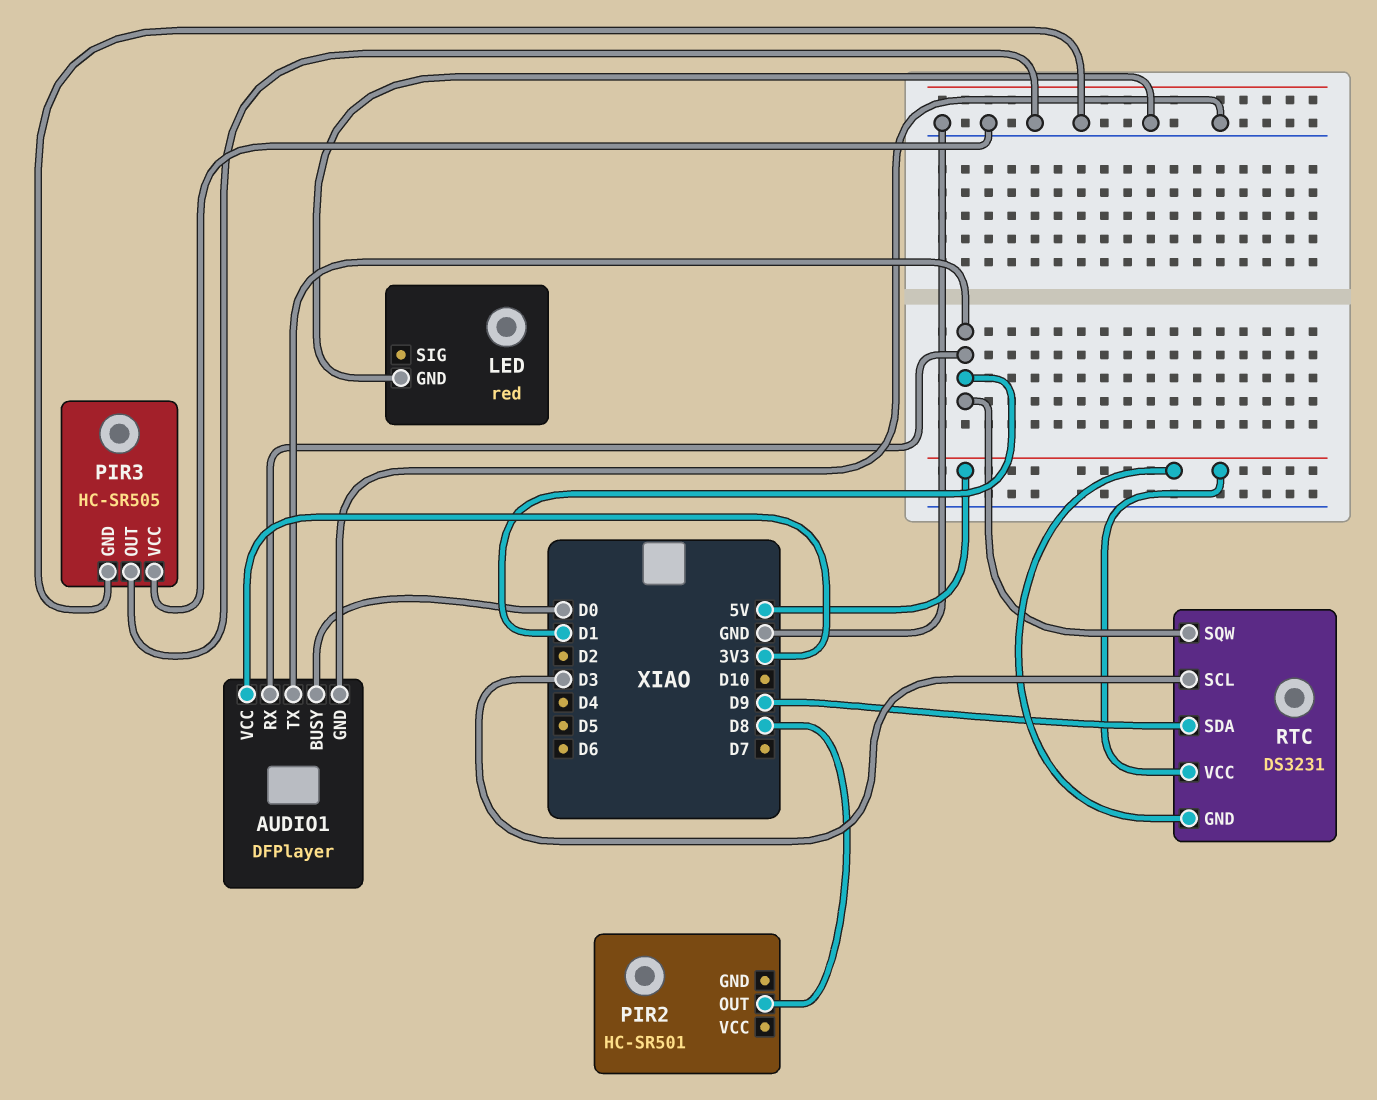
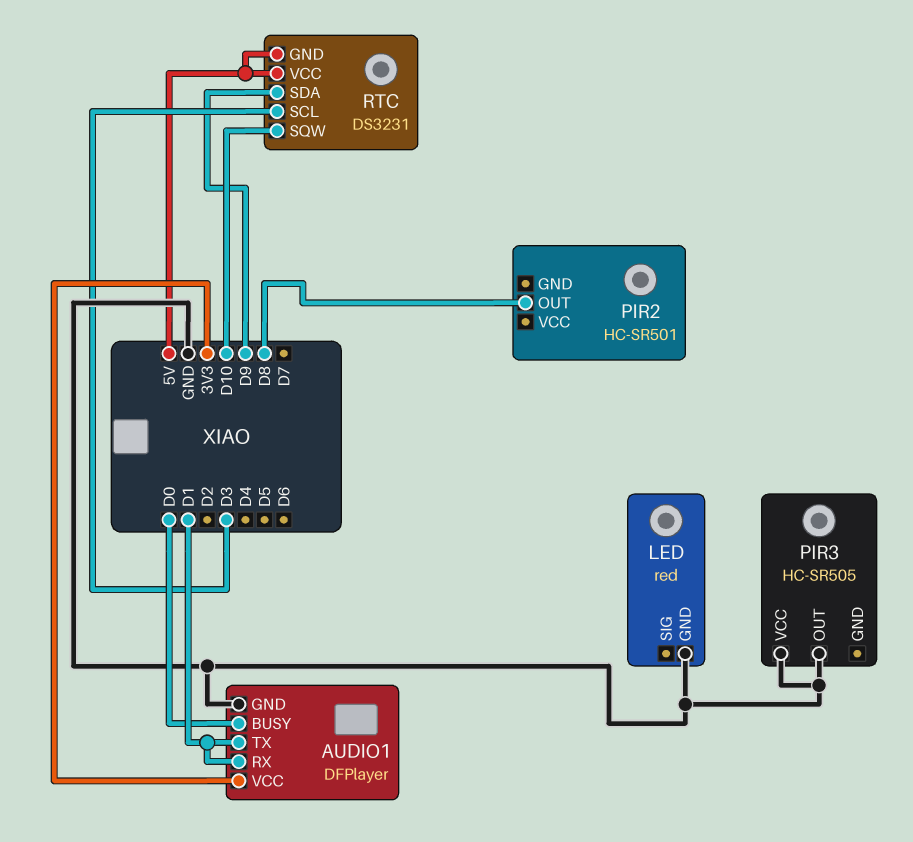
PIR3 pin GND: GND -> none
RTC pin SQW: D1 -> D10

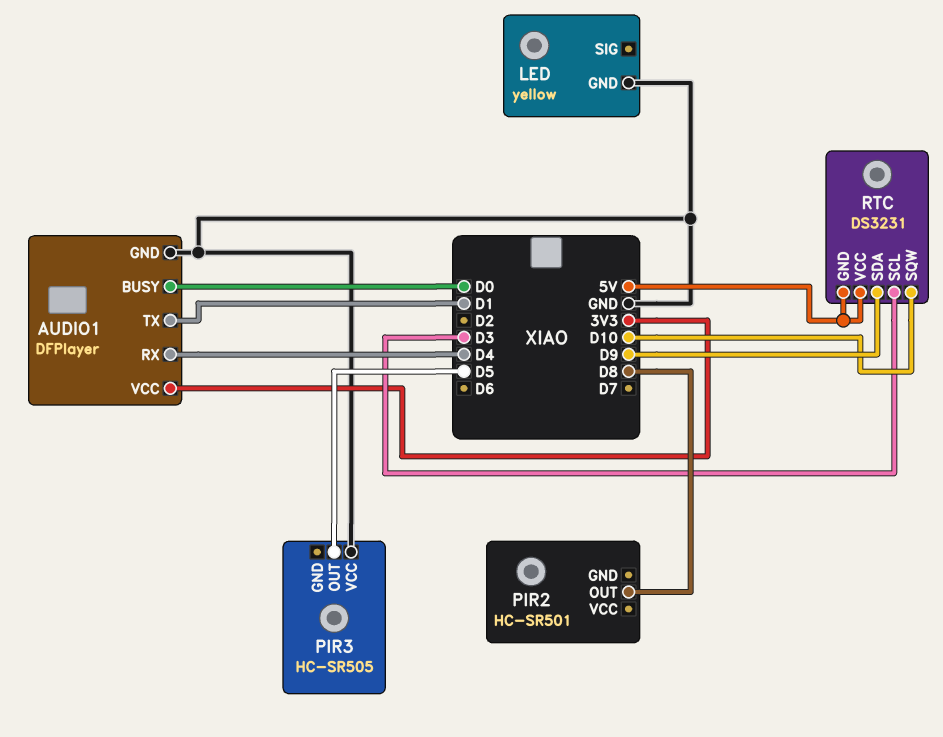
AUDIO1 pin RX: D1 -> D4
LED: red -> yellow
PIR3 pin OUT: GND -> D5

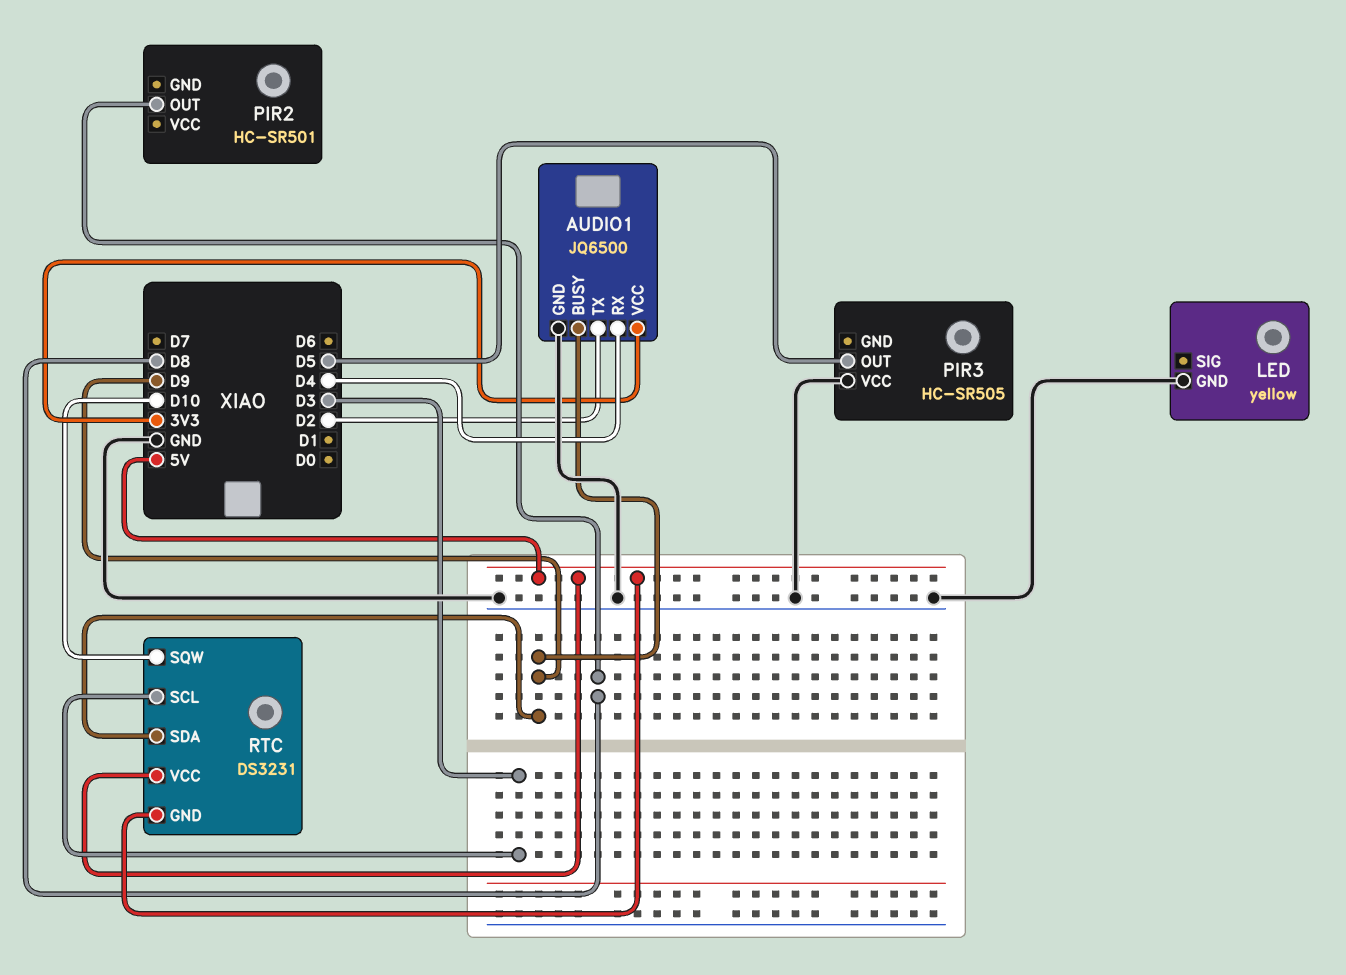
AUDIO1: DFPlayer -> JQ6500
AUDIO1 pin BUSY: D0 -> D9
AUDIO1 pin TX: D1 -> D2

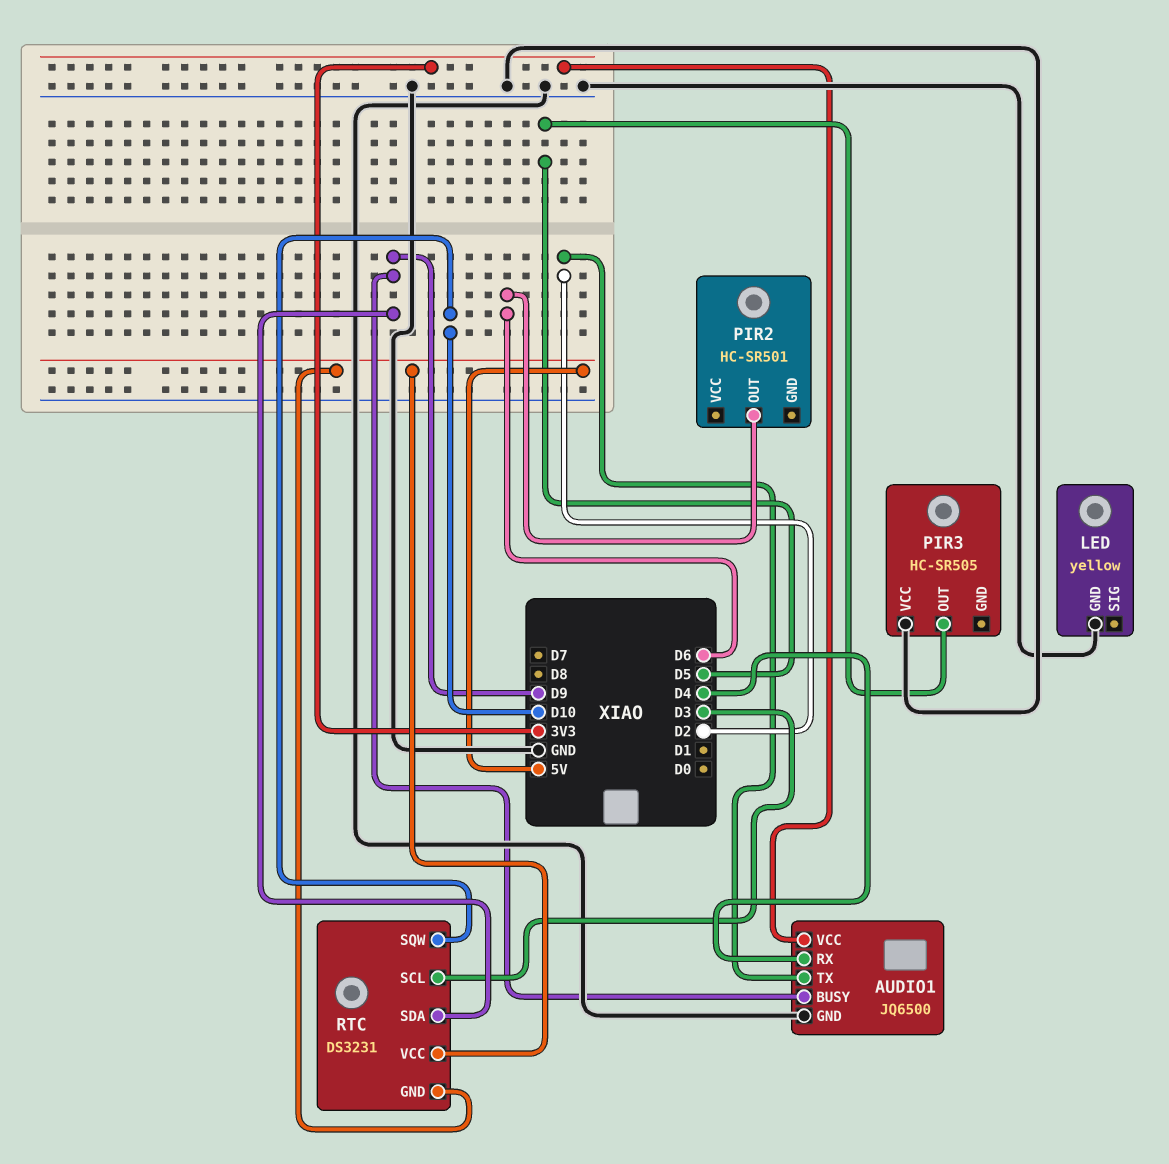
PIR2 pin OUT: D8 -> D6

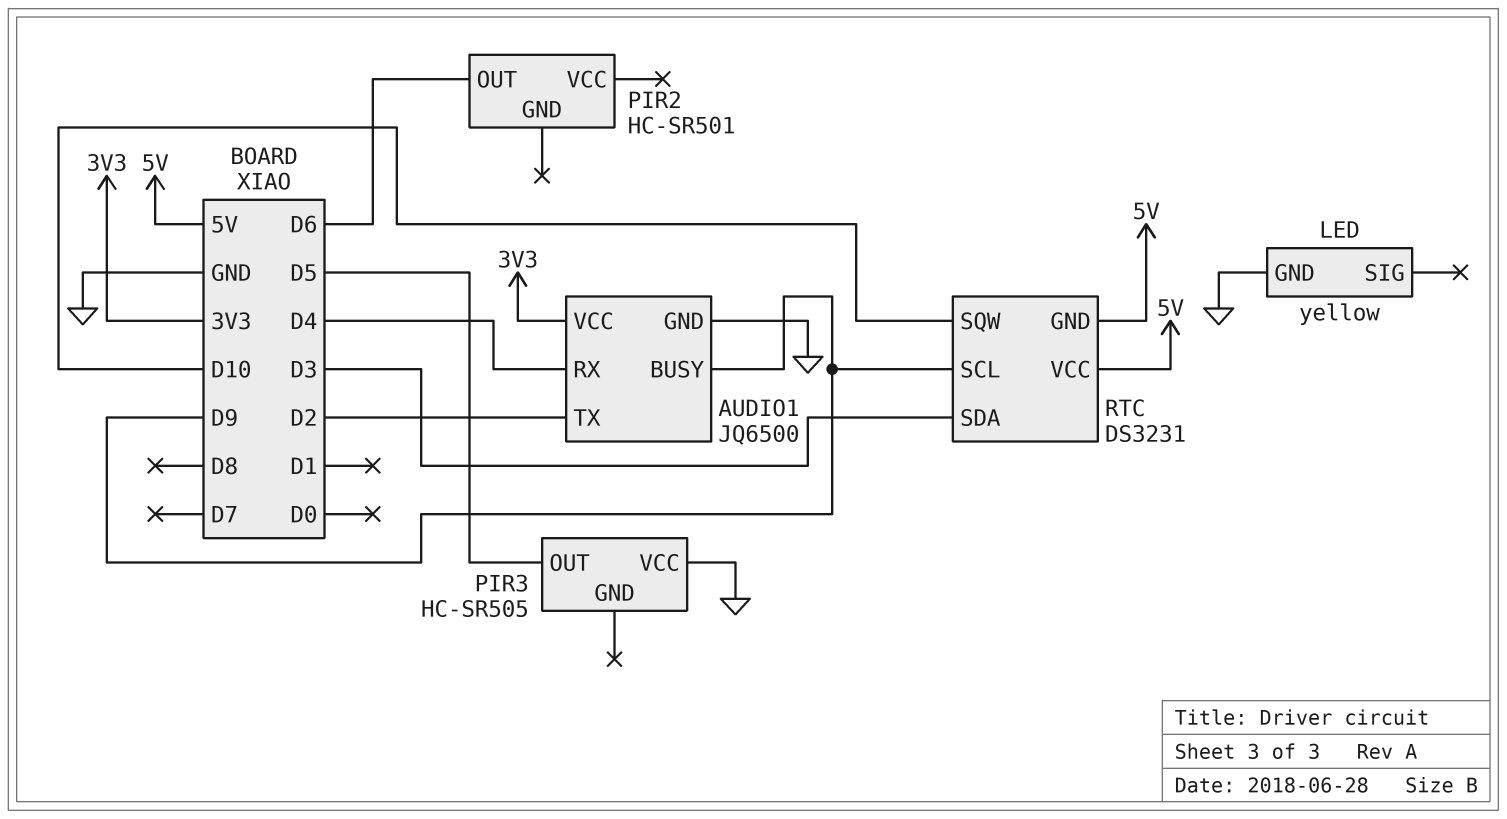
RTC pin SCL: D3 -> D9
RTC pin SDA: D9 -> D3

